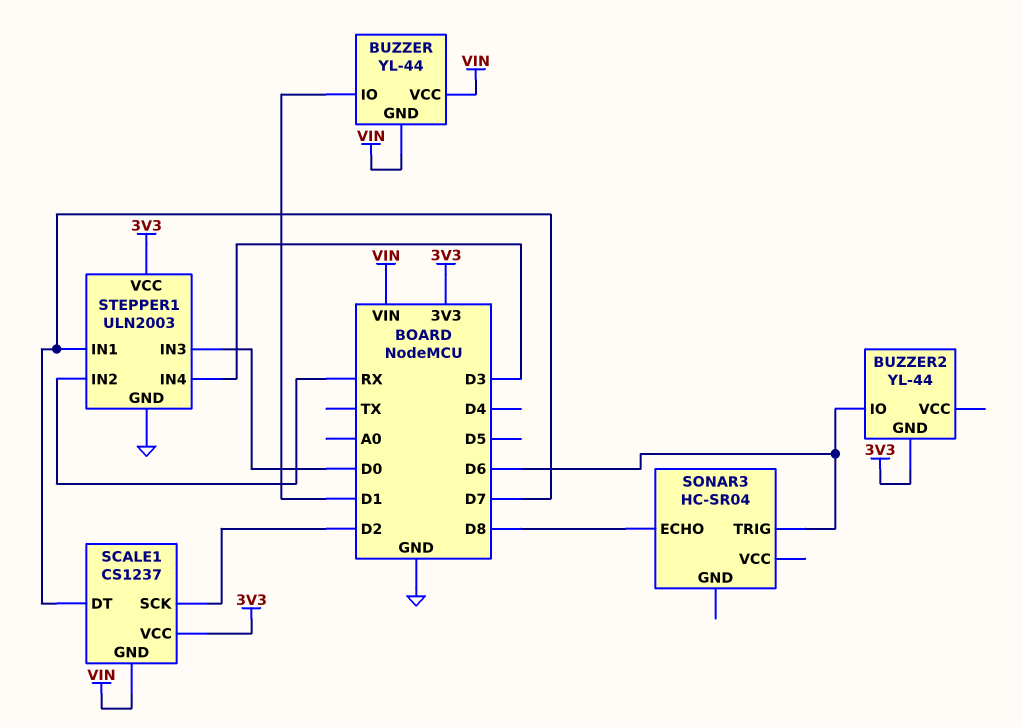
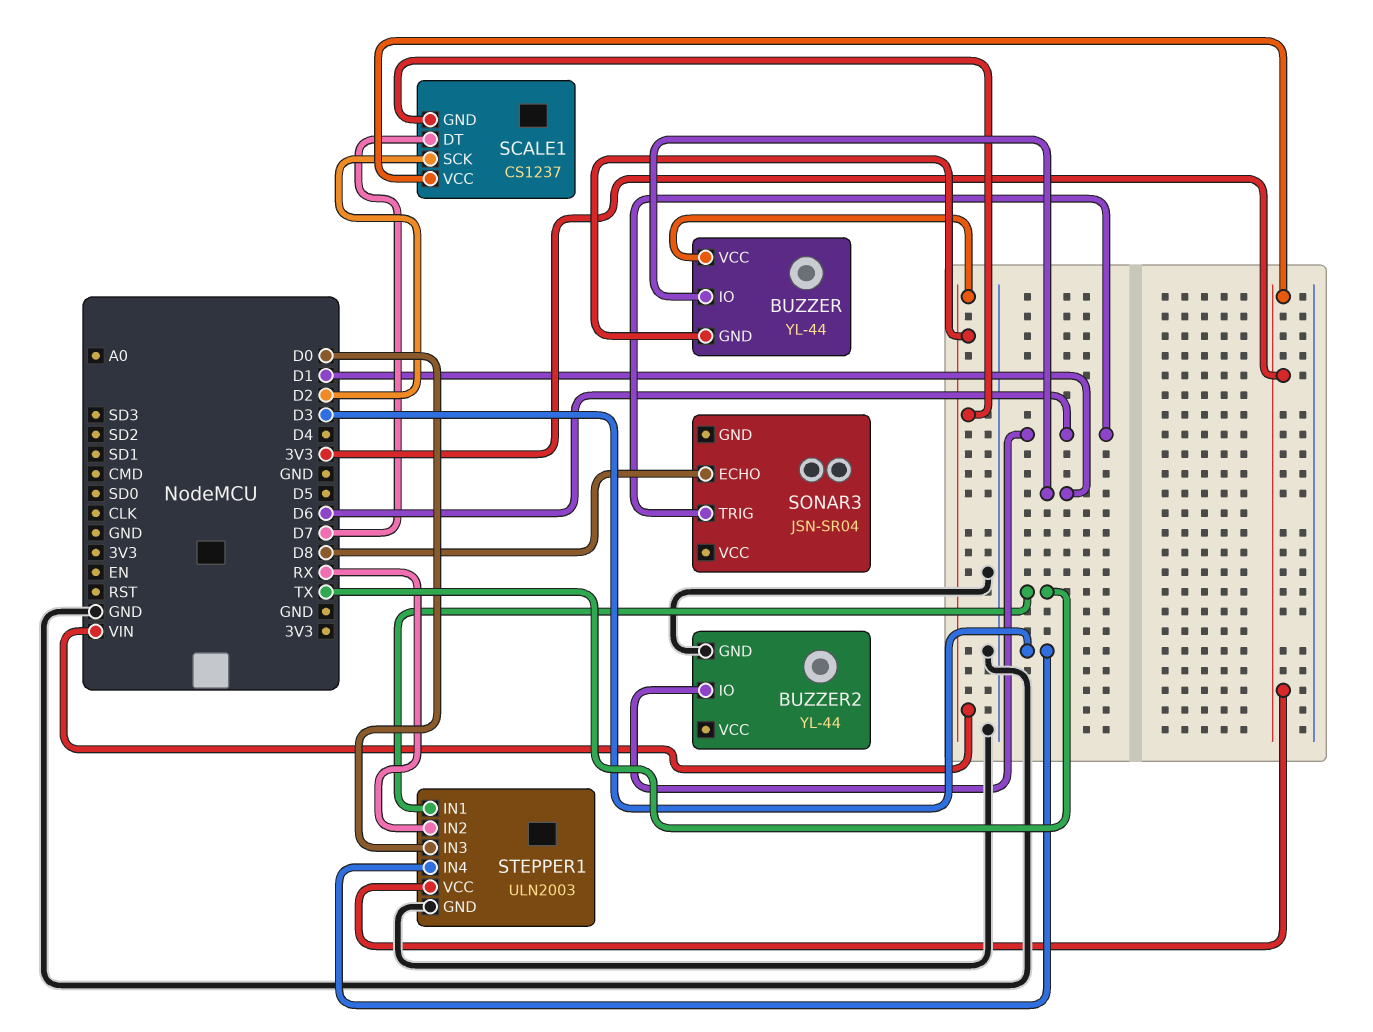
BUZZER2 pin GND: 3V3 -> GND
SONAR3: HC-SR04 -> JSN-SR04
STEPPER1 pin IN1: D7 -> TX

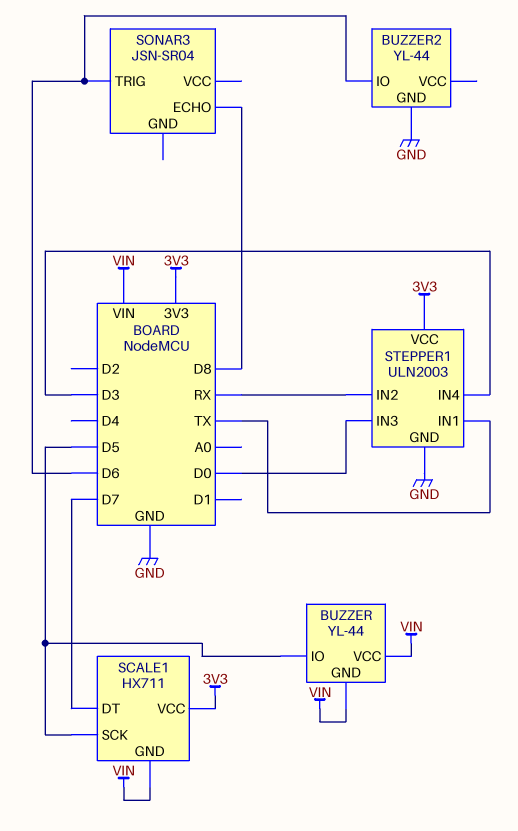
BUZZER pin IO: D1 -> D5
SCALE1: CS1237 -> HX711
SCALE1 pin SCK: D2 -> D5

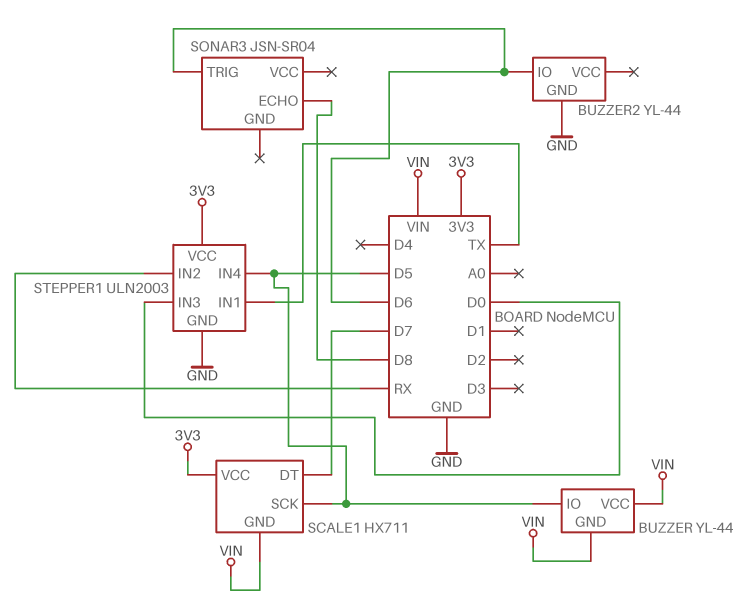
STEPPER1 pin IN4: D3 -> D5

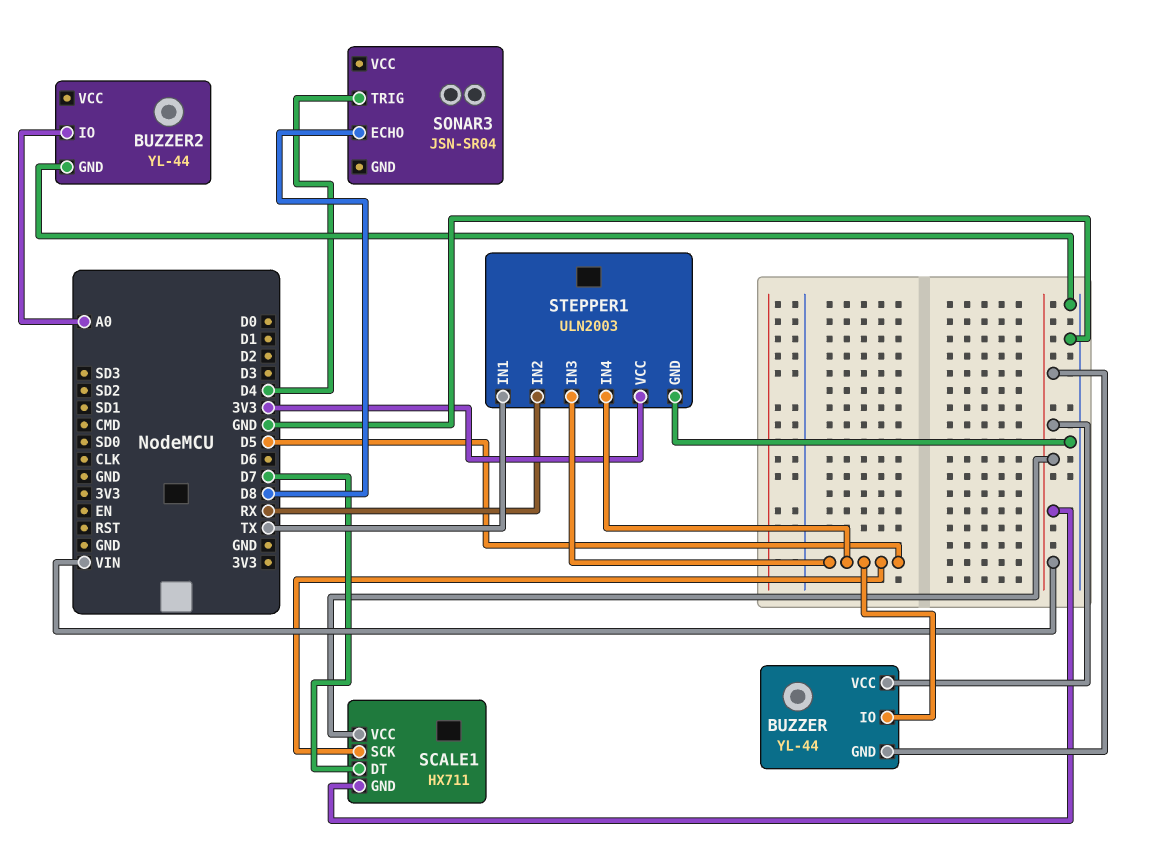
BUZZER2 pin IO: D6 -> A0
SCALE1 pin VCC: 3V3 -> VIN
SONAR3 pin TRIG: D6 -> D4
STEPPER1 pin IN3: D0 -> D5

